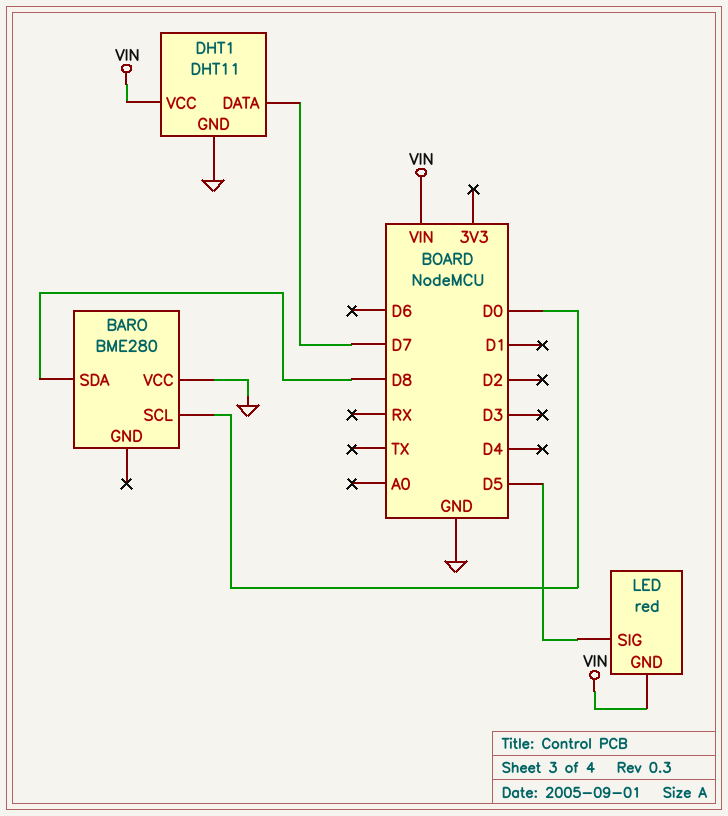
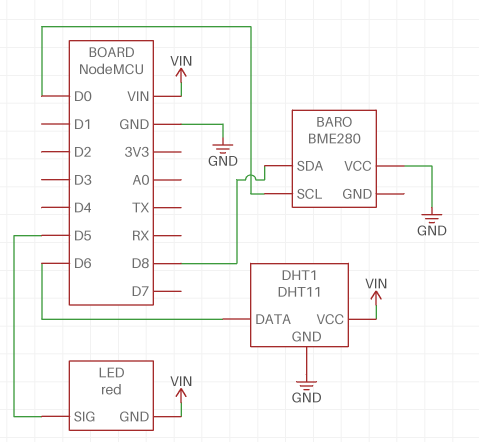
DHT1 pin DATA: D7 -> D6

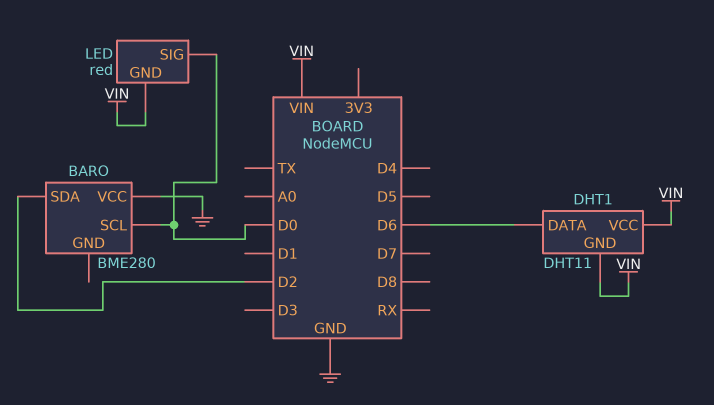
BARO pin SDA: D8 -> D2
DHT1 pin GND: GND -> VIN
LED pin SIG: D5 -> D0

